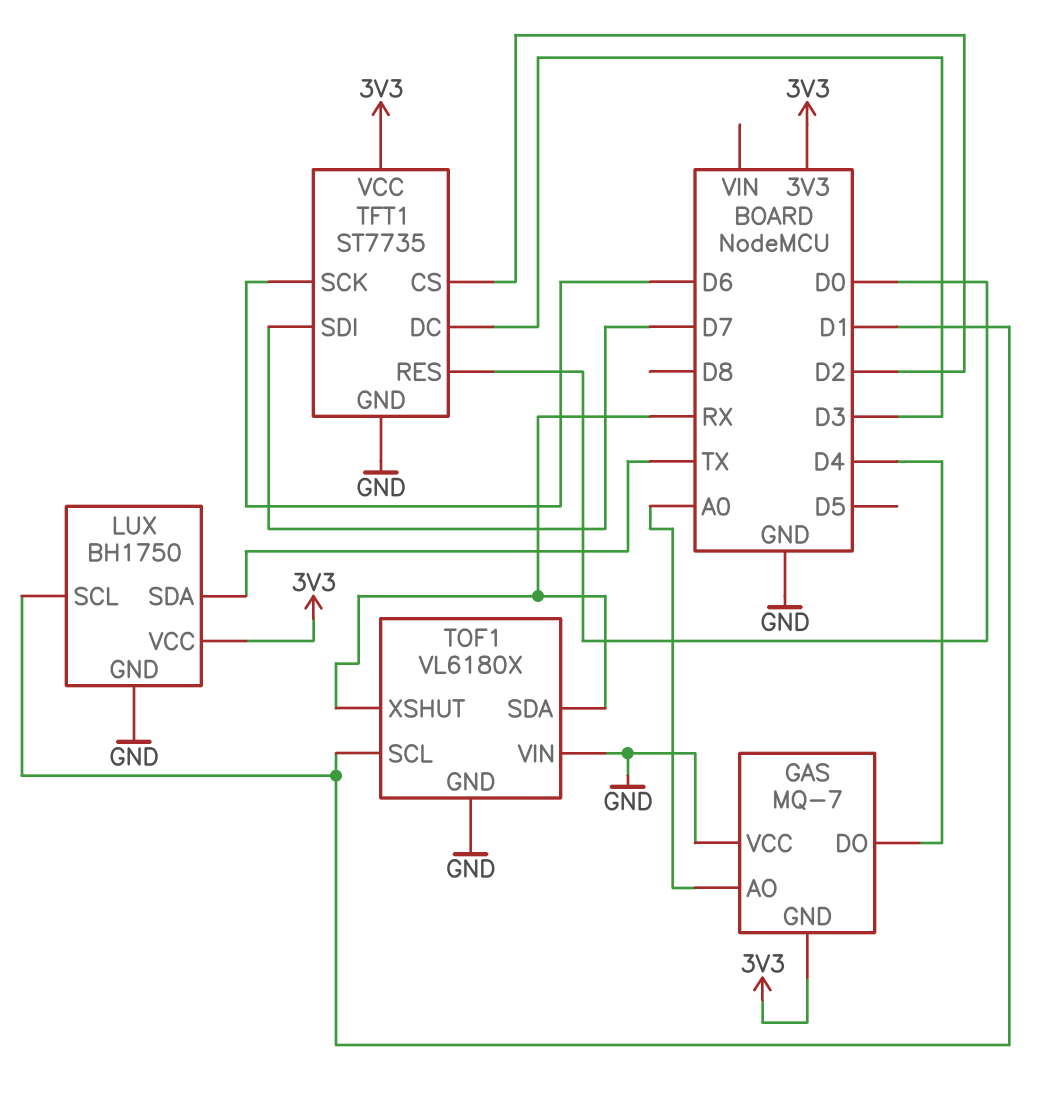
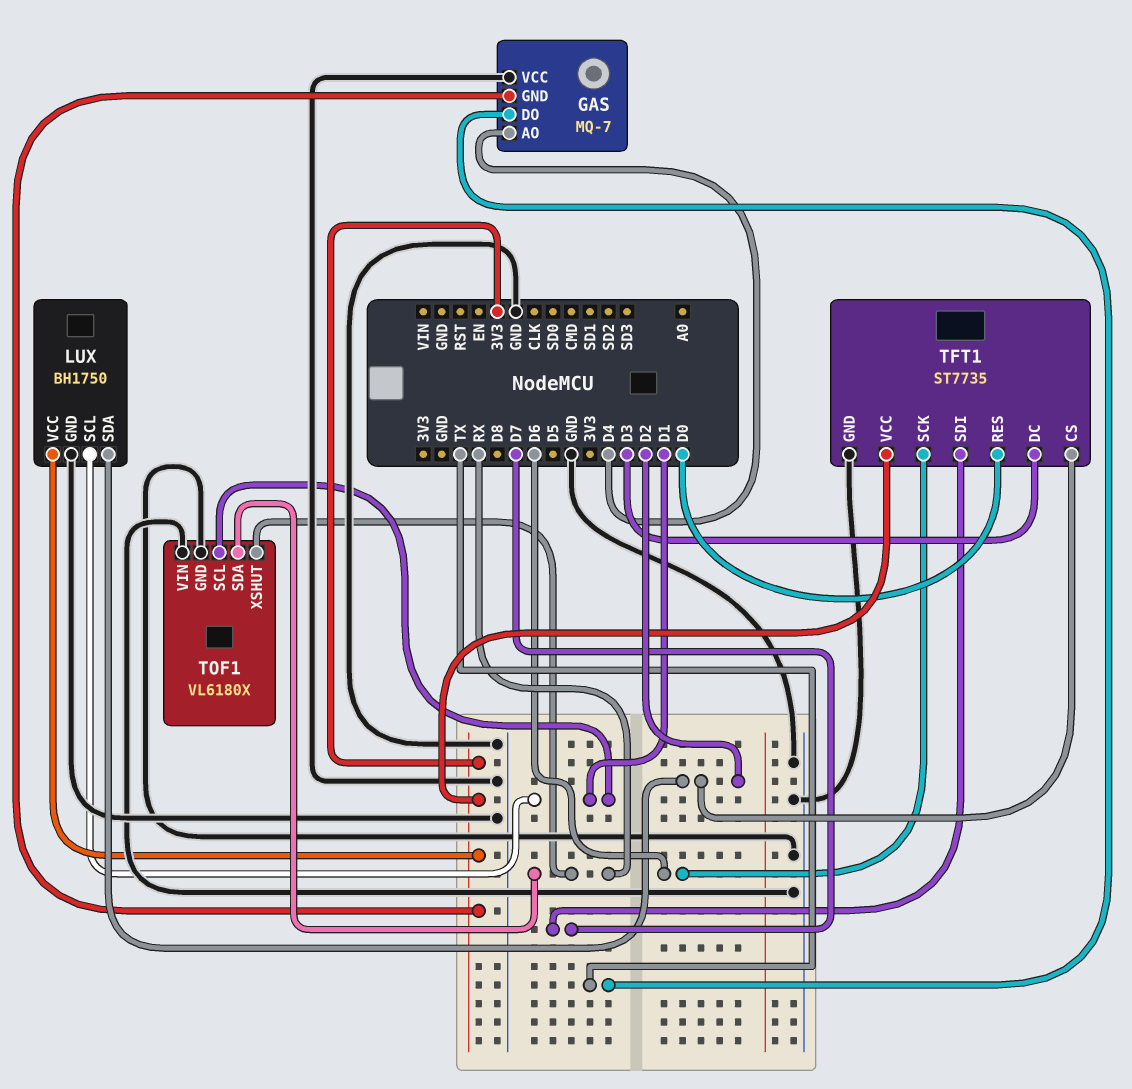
GAS pin AO: A0 -> D4
GAS pin DO: D4 -> TX
LUX pin SDA: TX -> D2

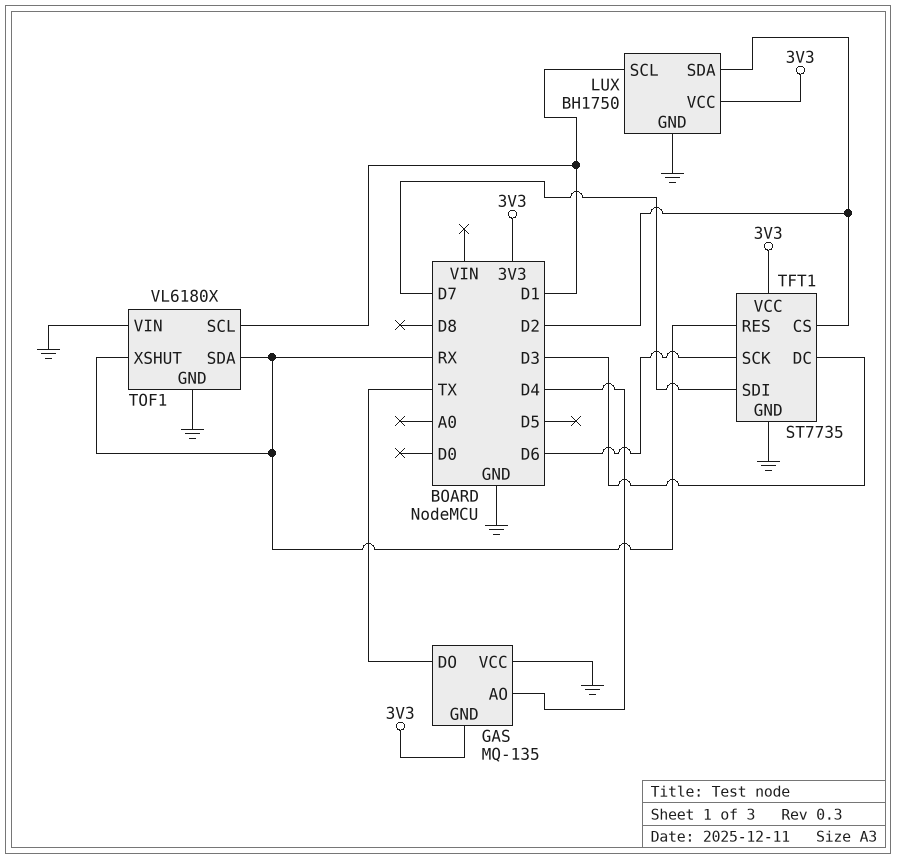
GAS: MQ-7 -> MQ-135
TFT1 pin RES: D0 -> RX

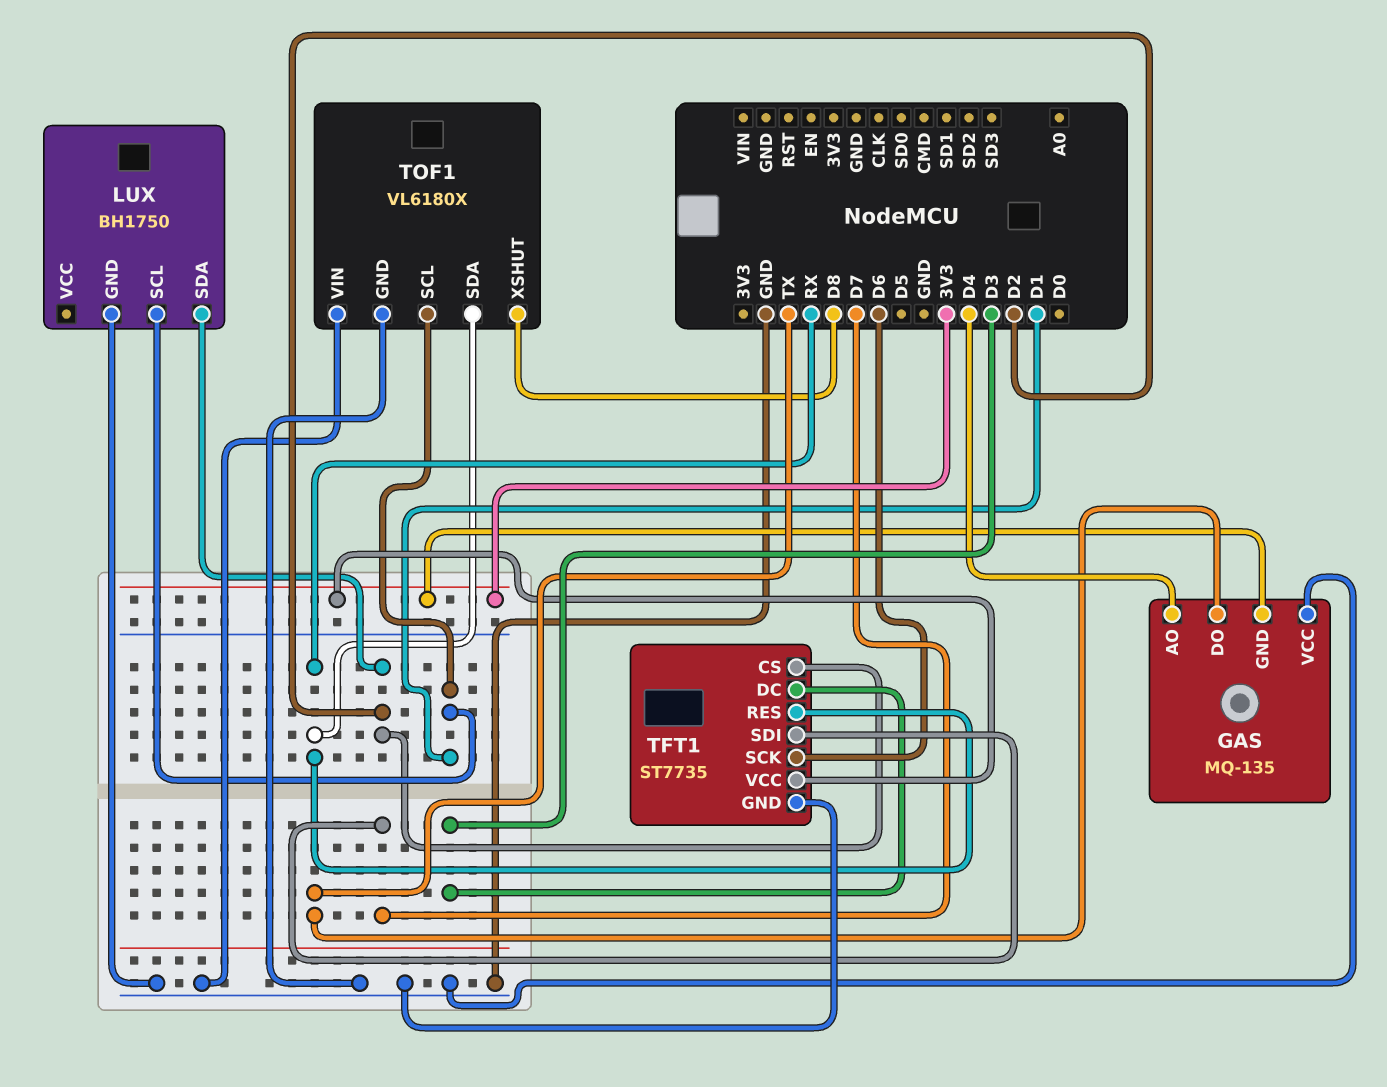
LUX pin VCC: 3V3 -> none
TOF1 pin XSHUT: RX -> D8

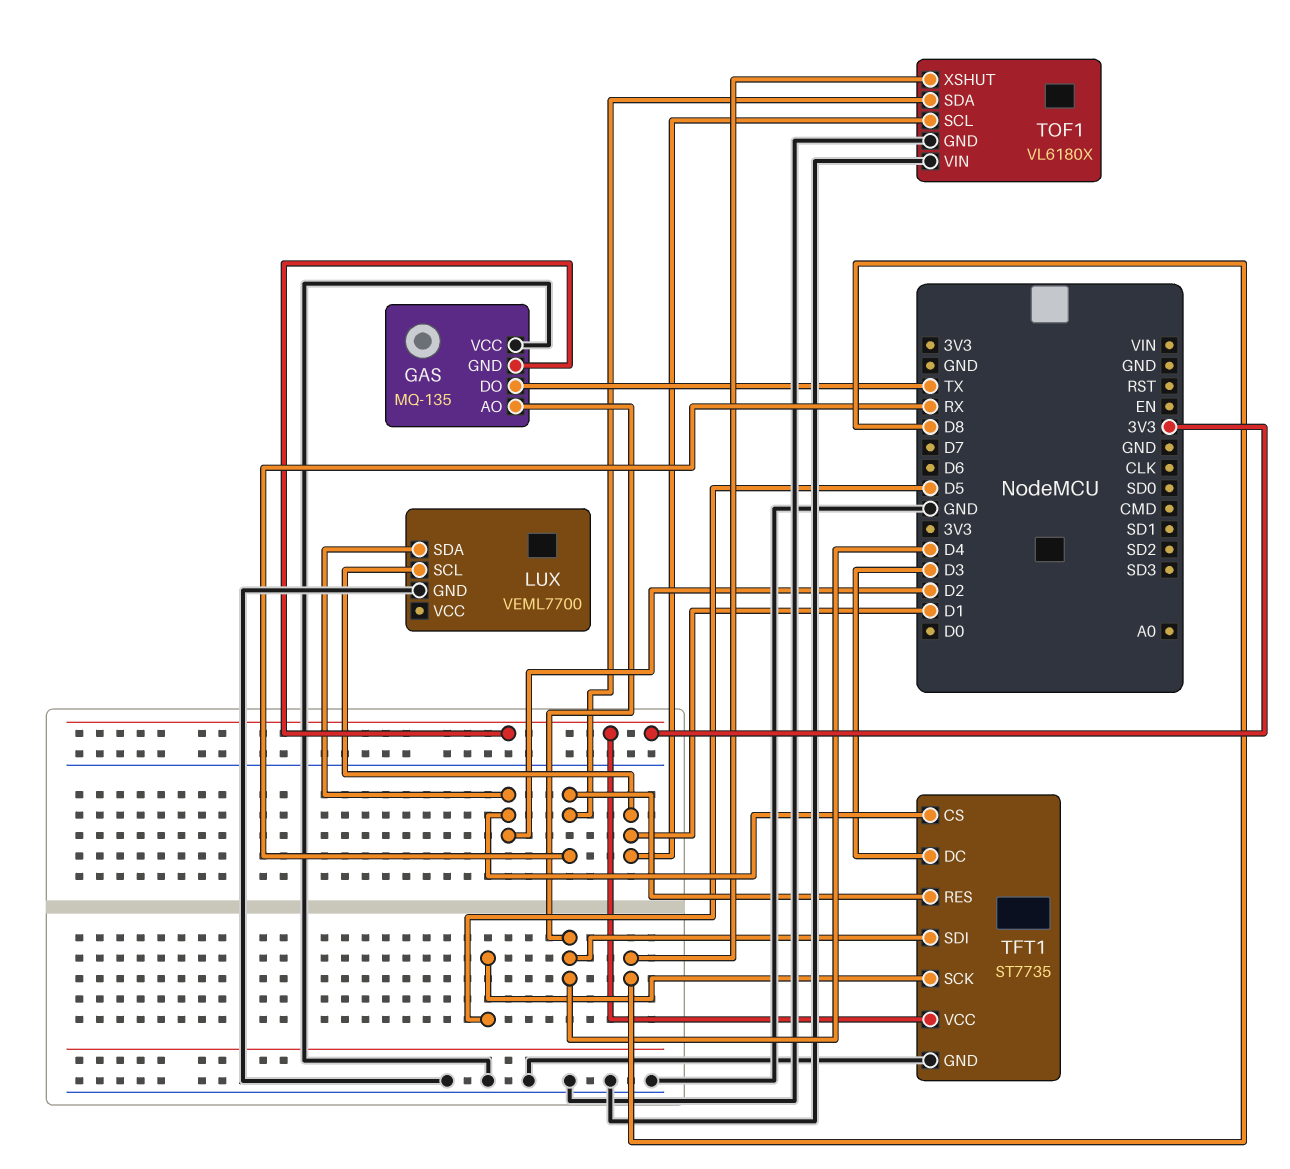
LUX: BH1750 -> VEML7700
TFT1 pin SCK: D6 -> D5
TFT1 pin SDI: D7 -> D4

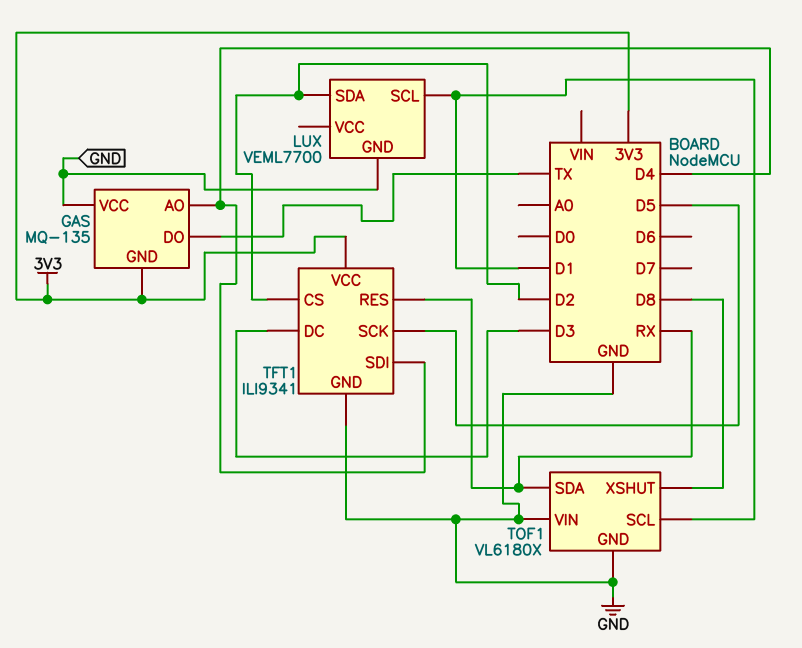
TFT1: ST7735 -> ILI9341

